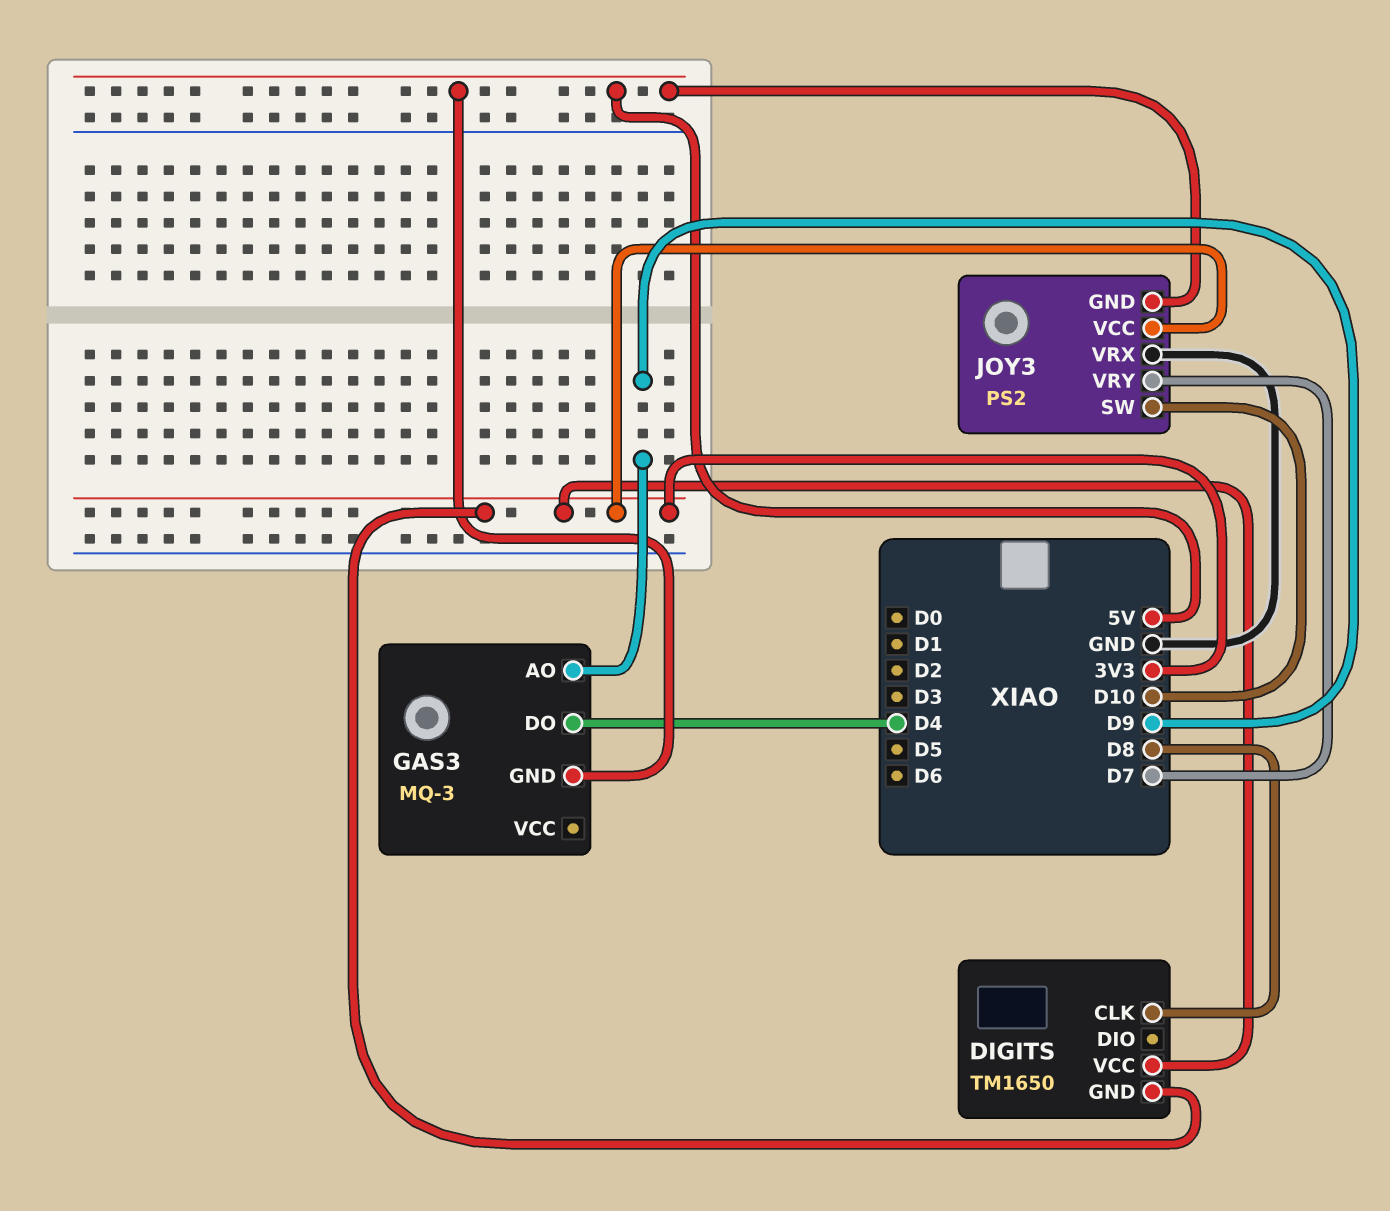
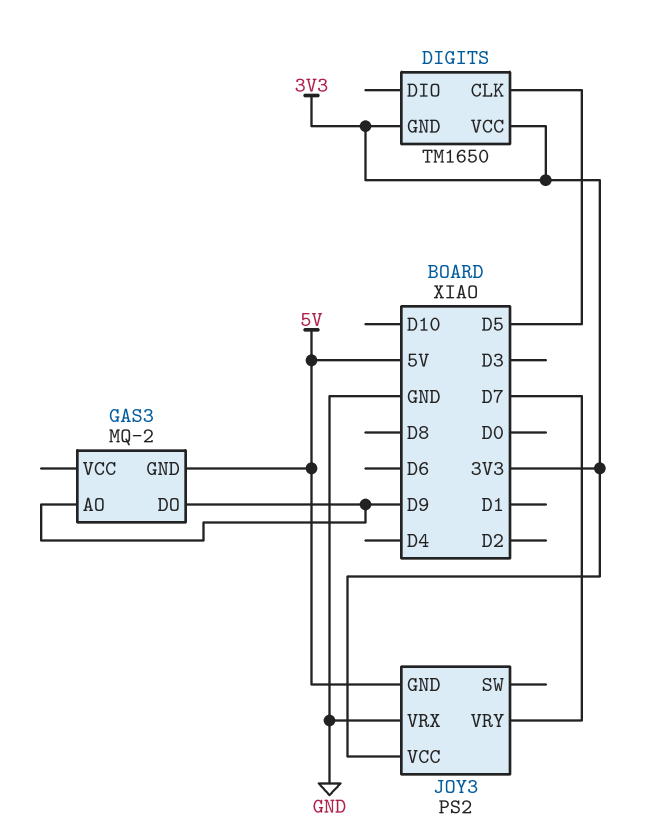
DIGITS pin CLK: D8 -> D5
GAS3: MQ-3 -> MQ-2
GAS3 pin DO: D4 -> D9
JOY3 pin SW: D10 -> none

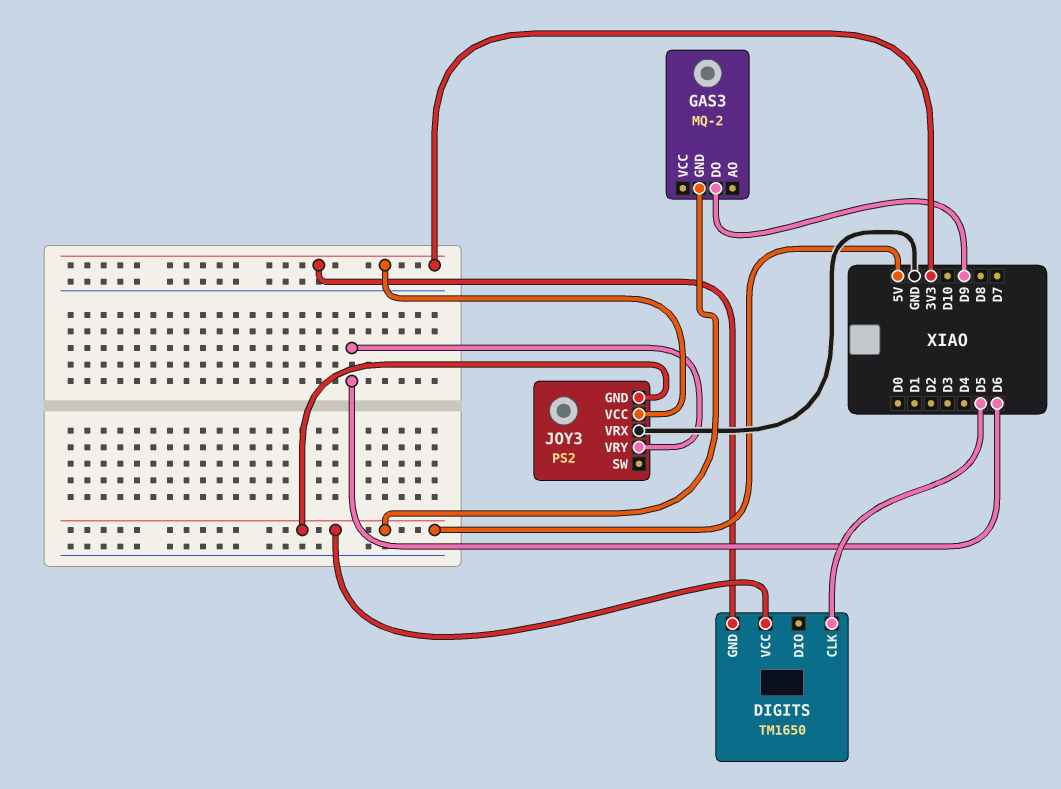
DIGITS pin VCC: 3V3 -> 5V
GAS3 pin AO: D9 -> none
JOY3 pin VRY: D7 -> D6

